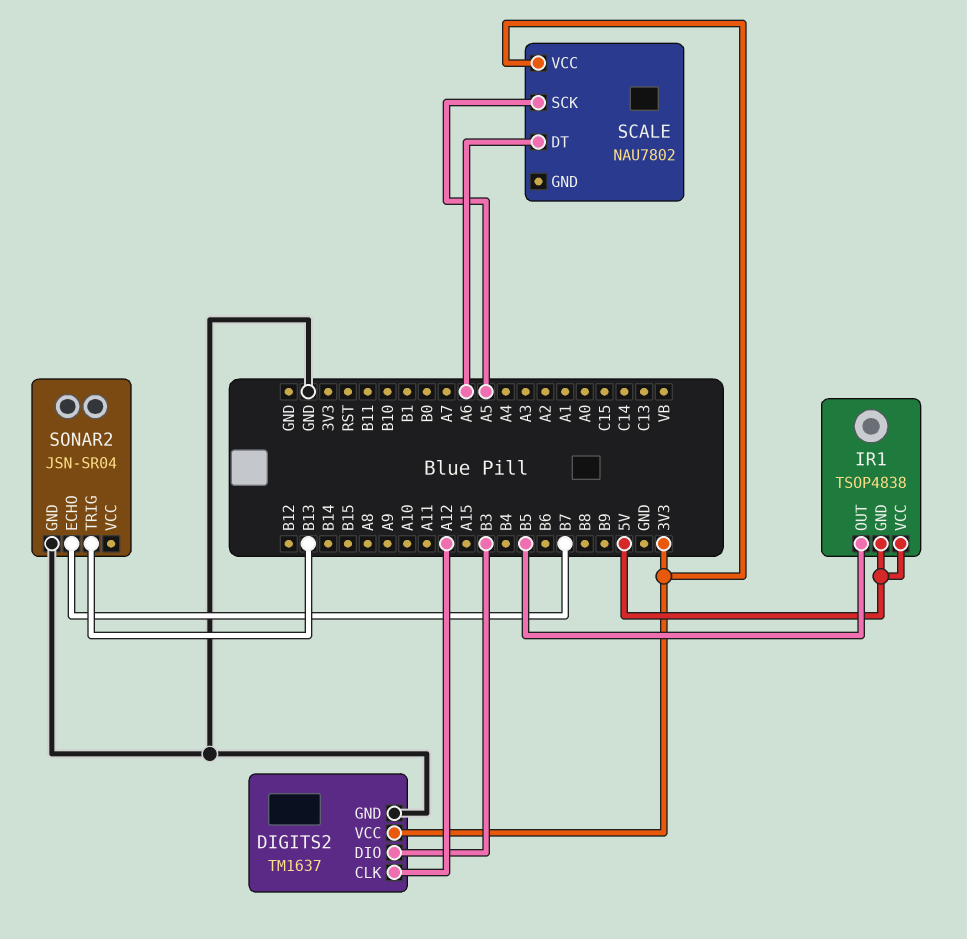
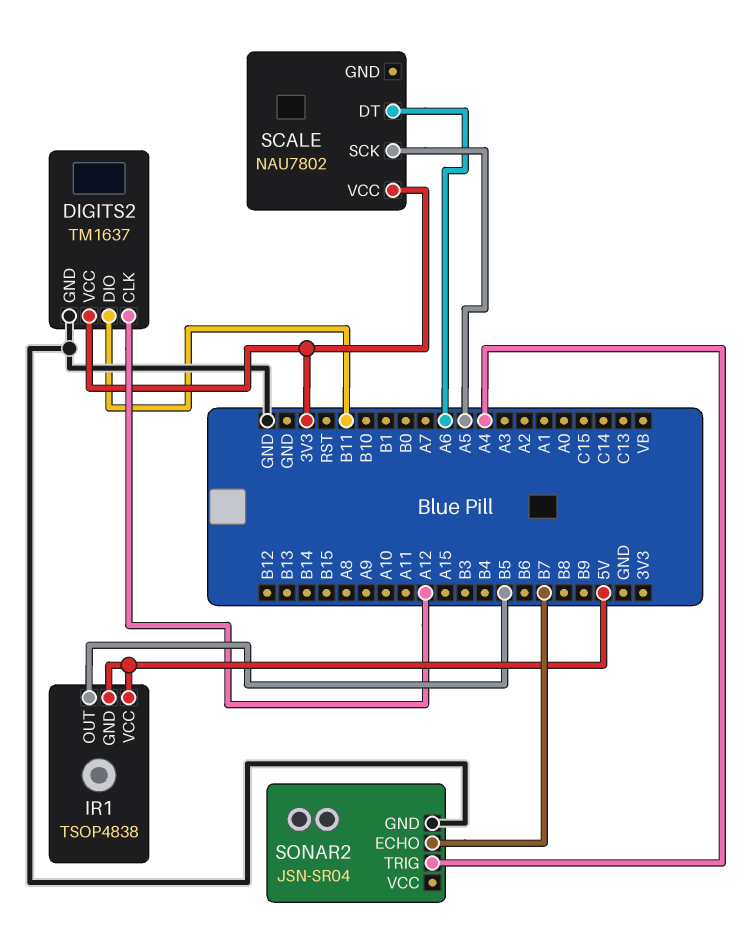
DIGITS2 pin DIO: B3 -> B11
SONAR2 pin TRIG: B13 -> A4

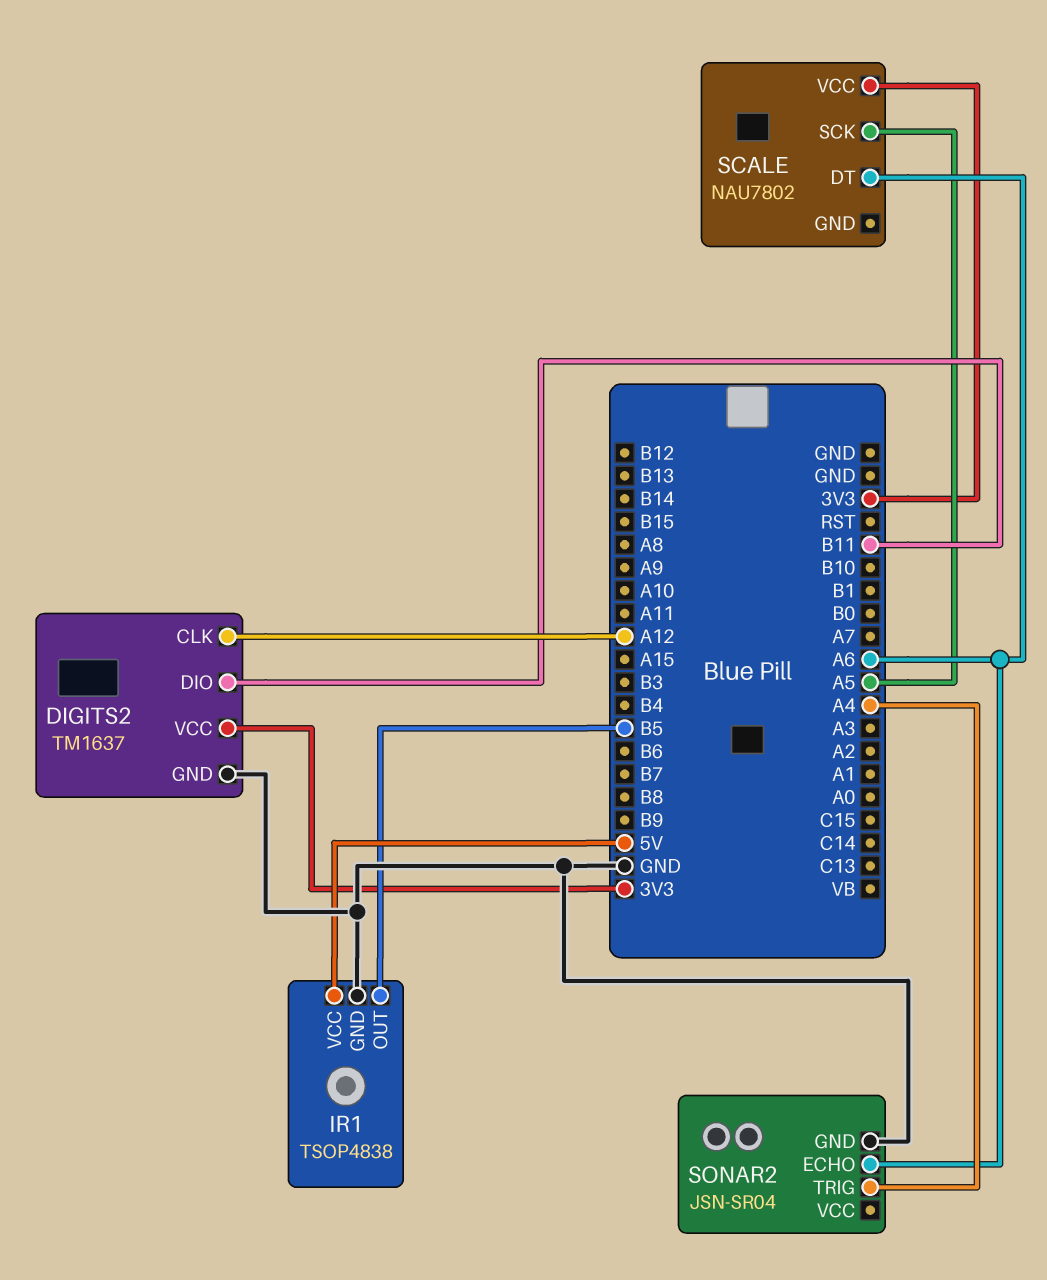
IR1 pin GND: 5V -> GND
SONAR2 pin ECHO: B7 -> A6

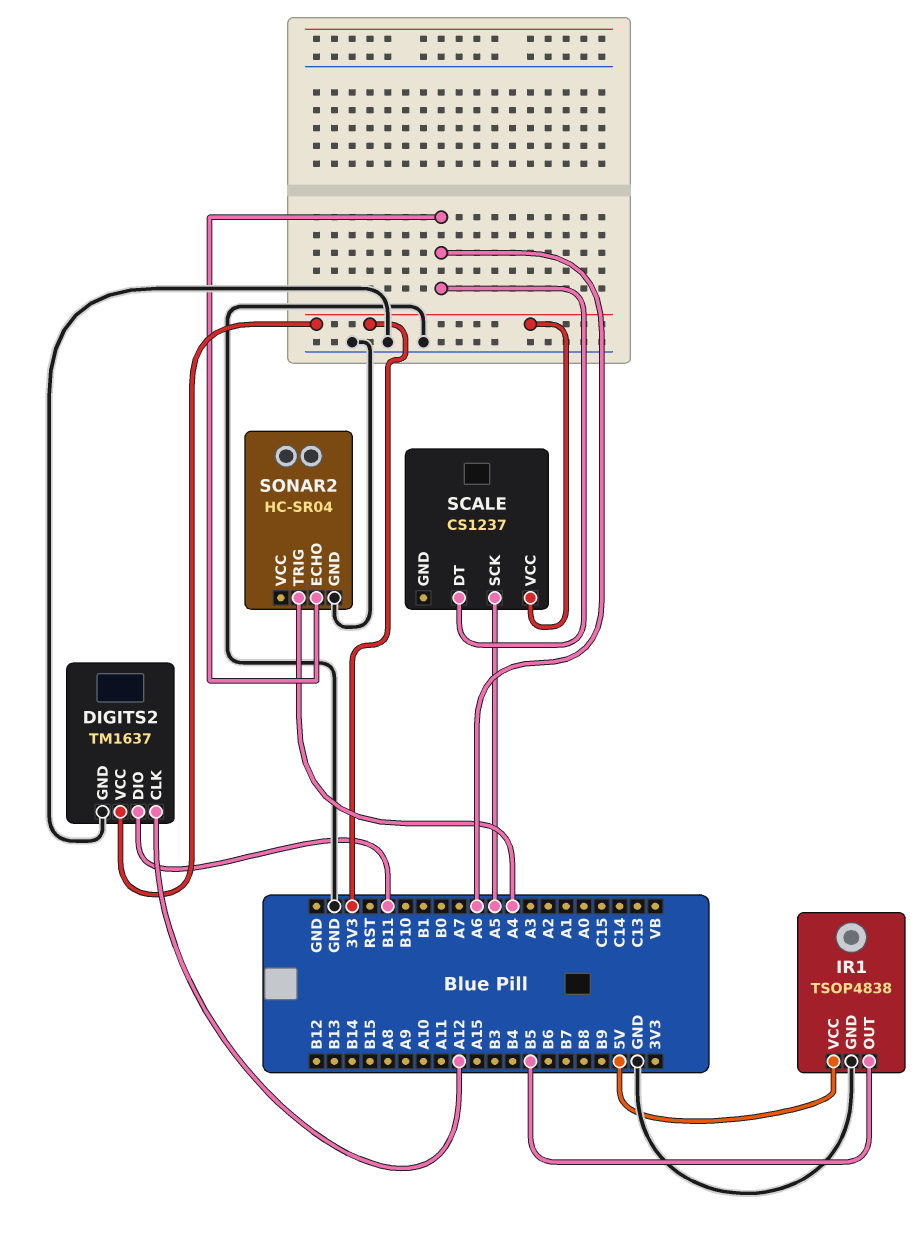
SCALE: NAU7802 -> CS1237
SONAR2: JSN-SR04 -> HC-SR04

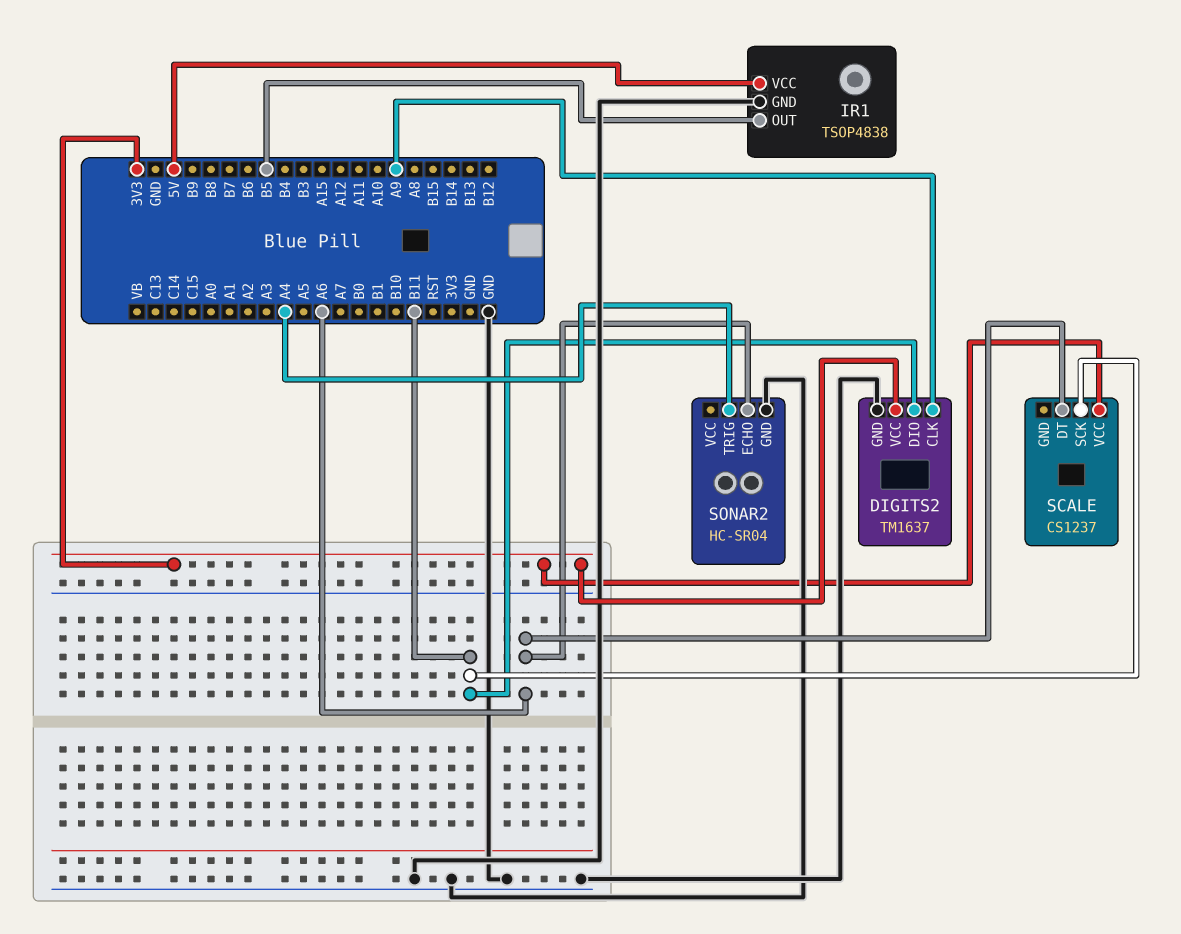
DIGITS2 pin CLK: A12 -> A9
SCALE pin SCK: A5 -> B11

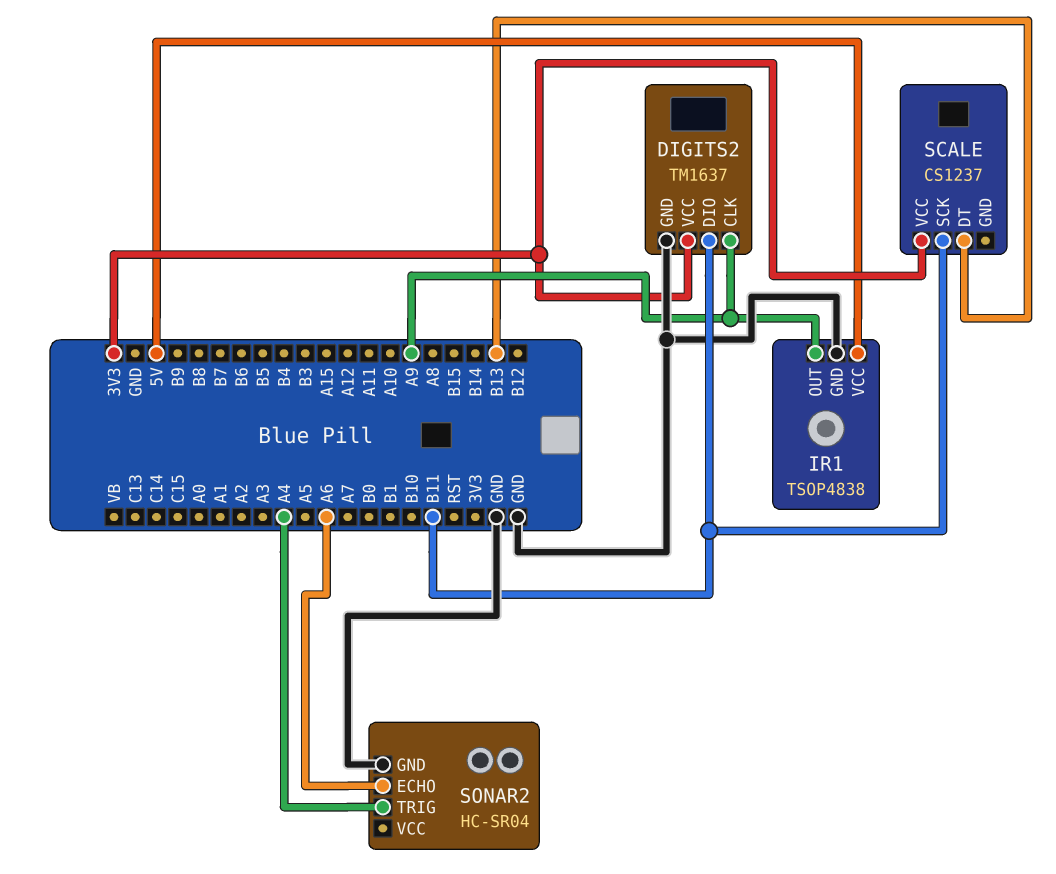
IR1 pin OUT: B5 -> A9
SCALE pin DT: A6 -> B13

